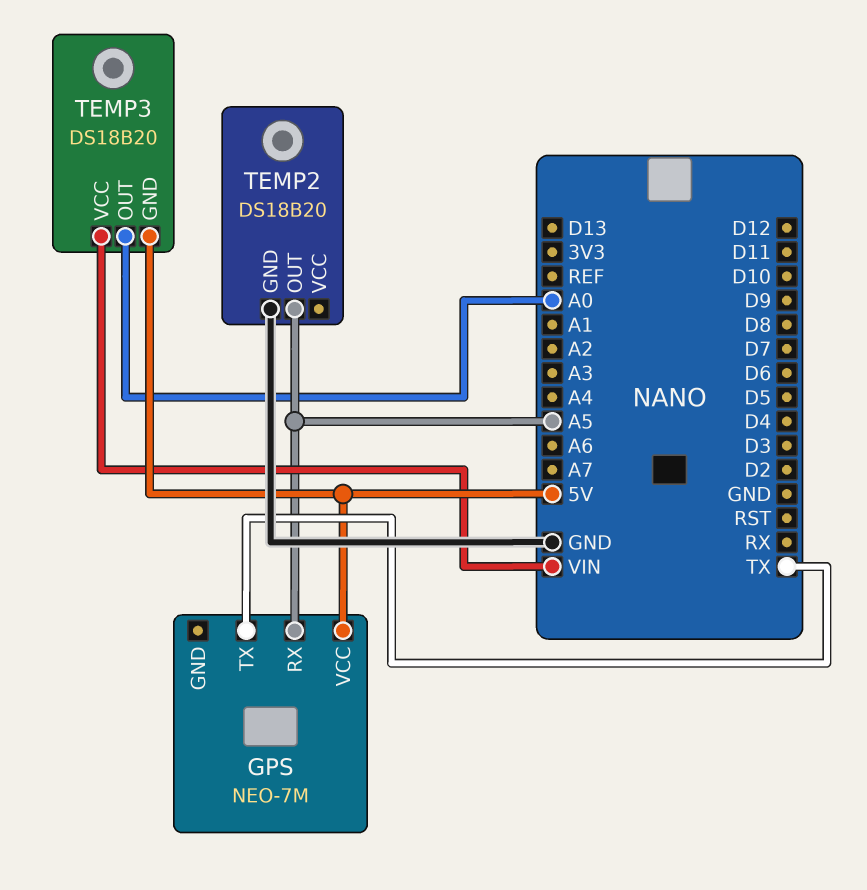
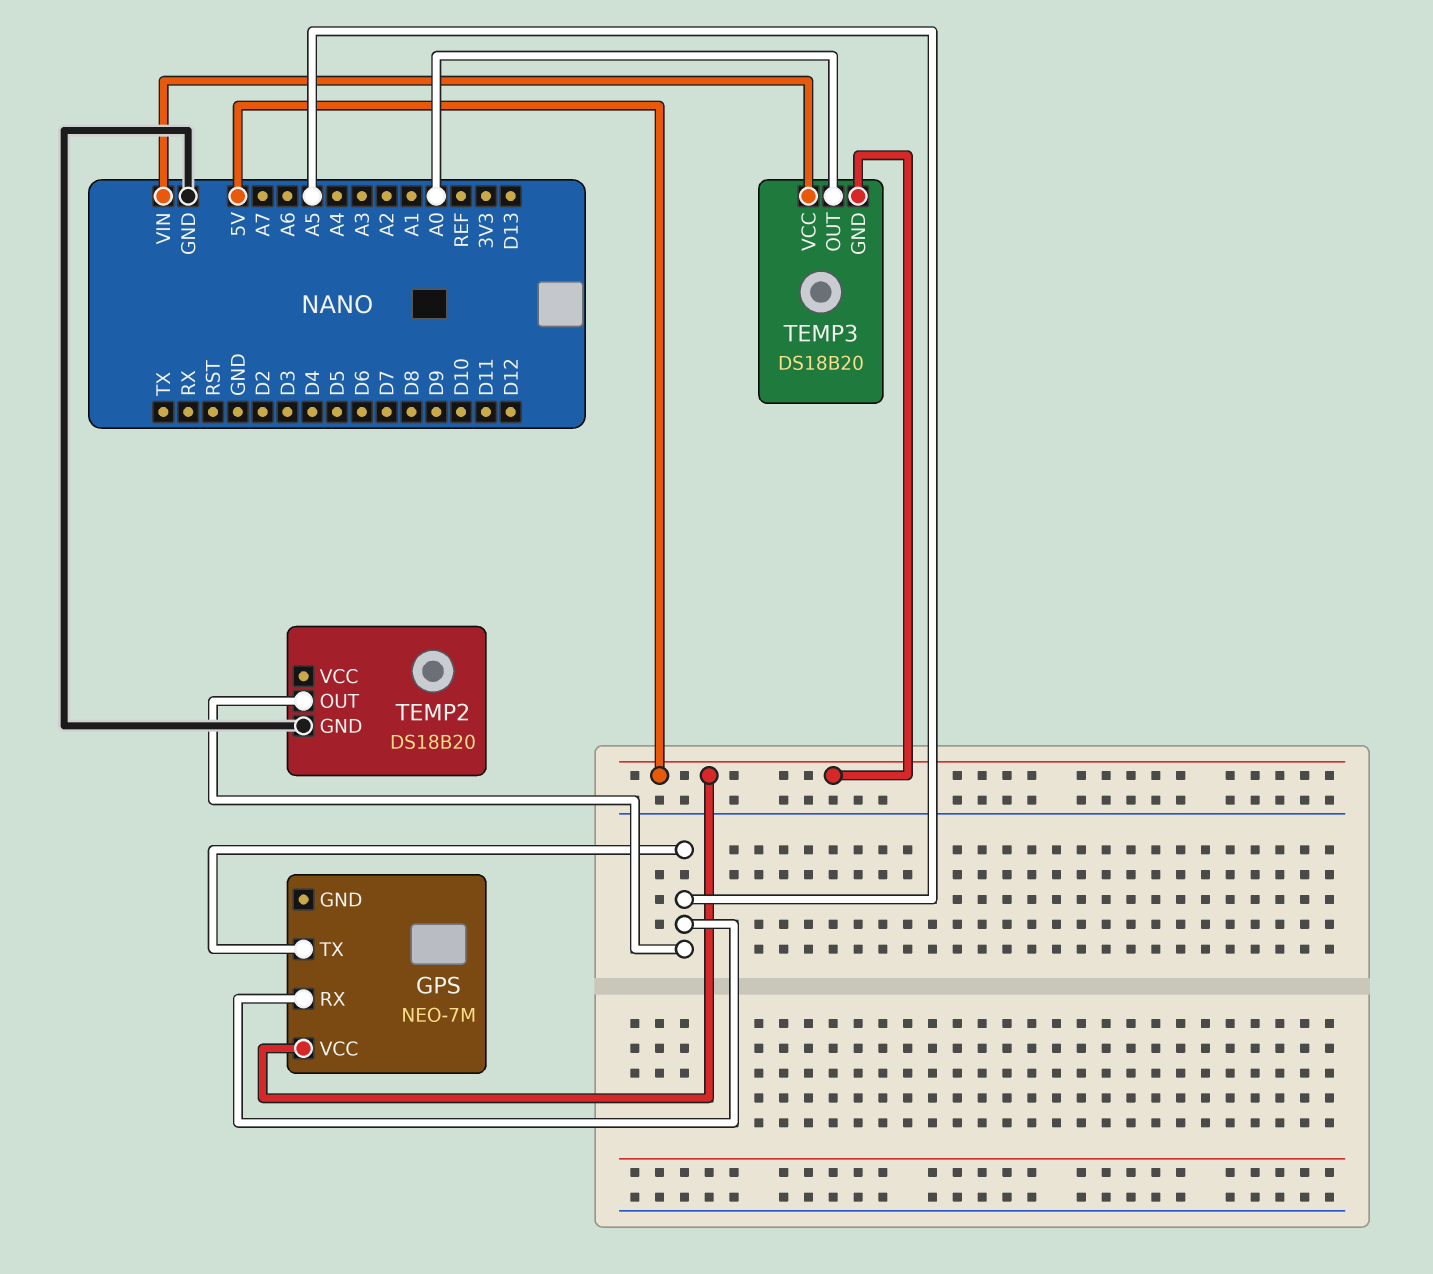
GPS pin TX: TX -> A5

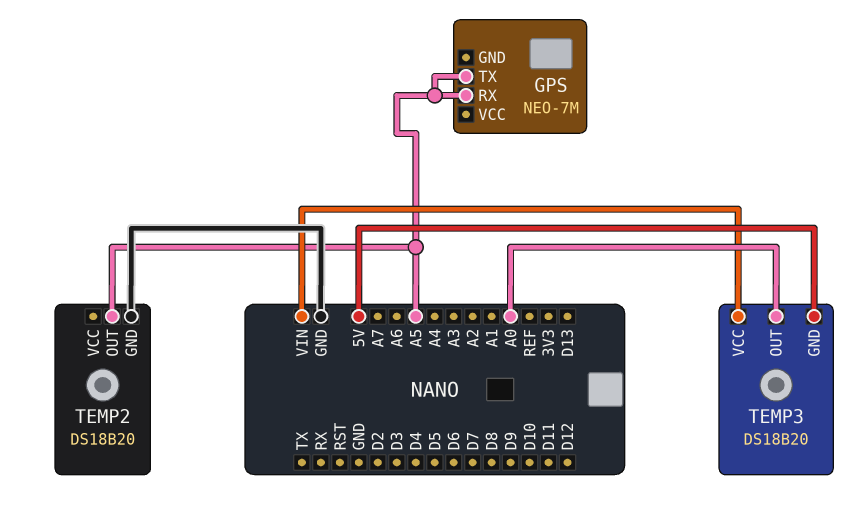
GPS pin VCC: 5V -> none

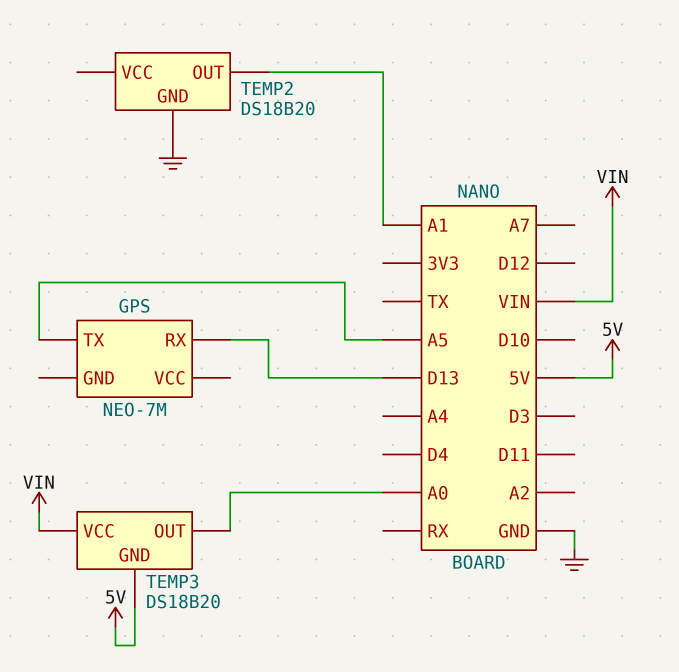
GPS pin RX: A5 -> D13
TEMP2 pin OUT: A5 -> A1

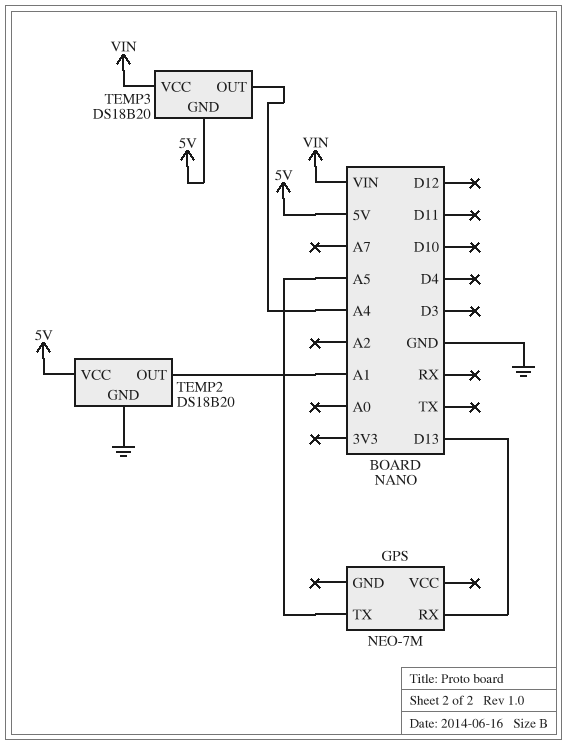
TEMP2 pin VCC: none -> 5V
TEMP3 pin OUT: A0 -> A4

